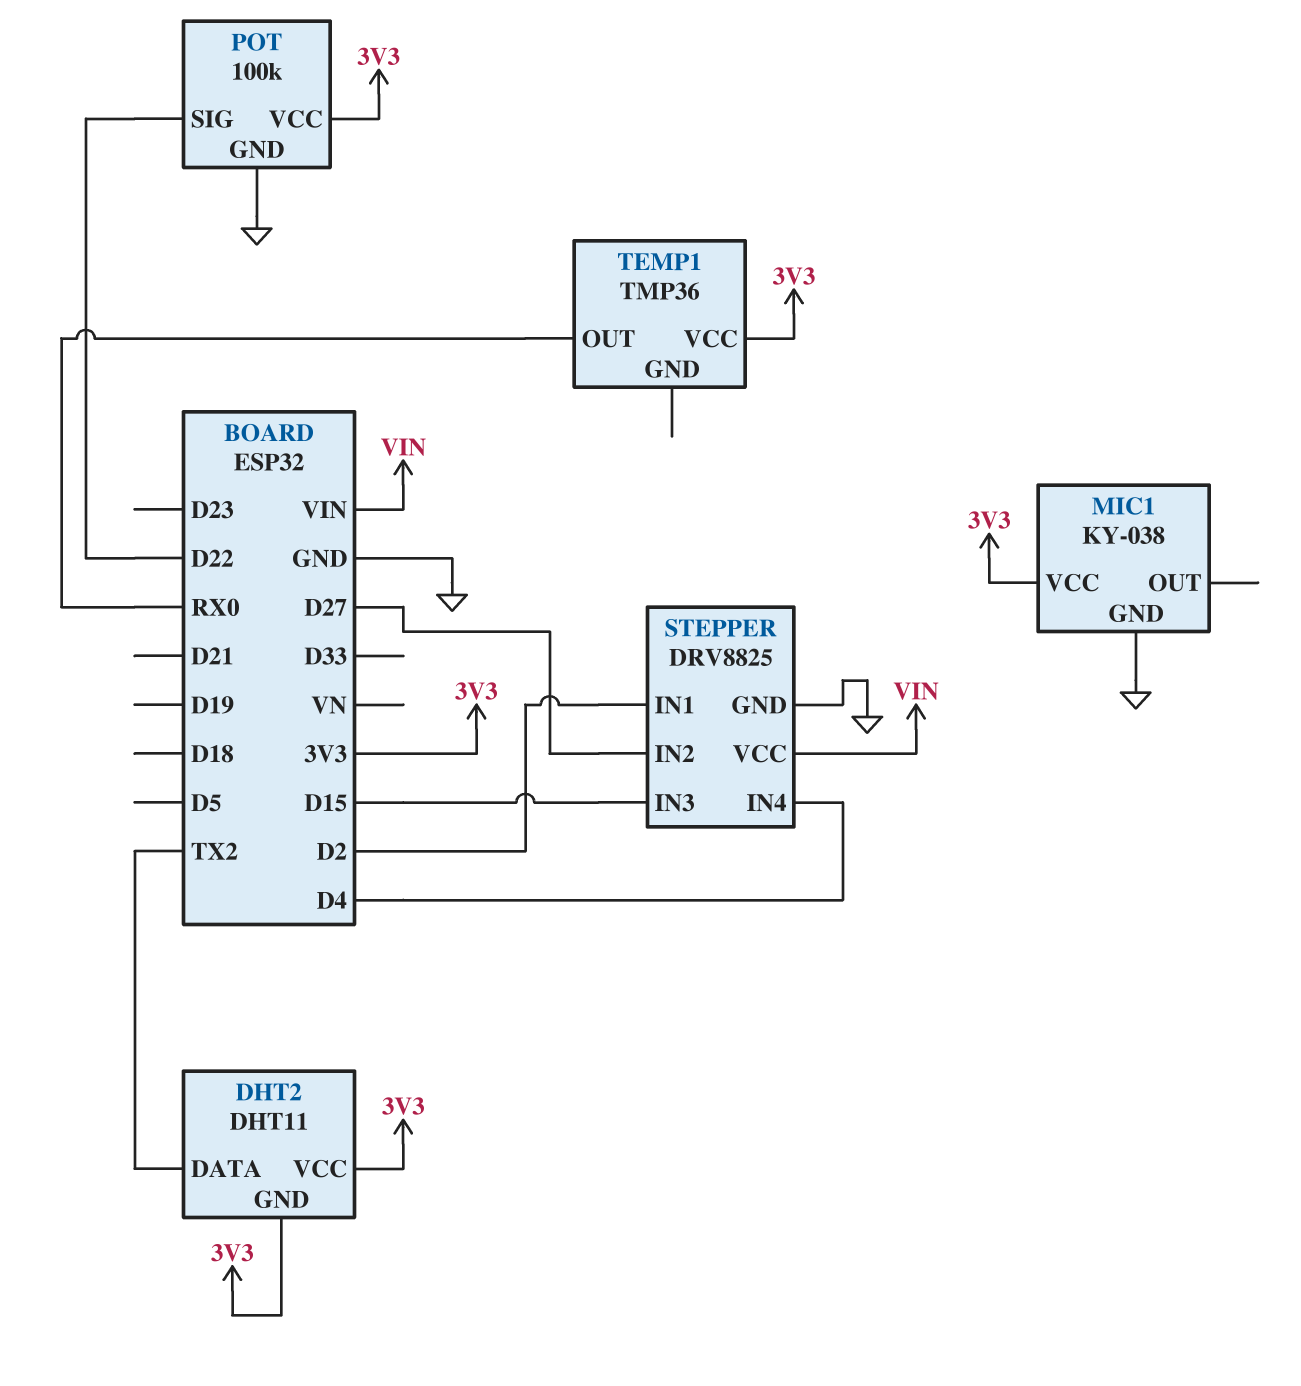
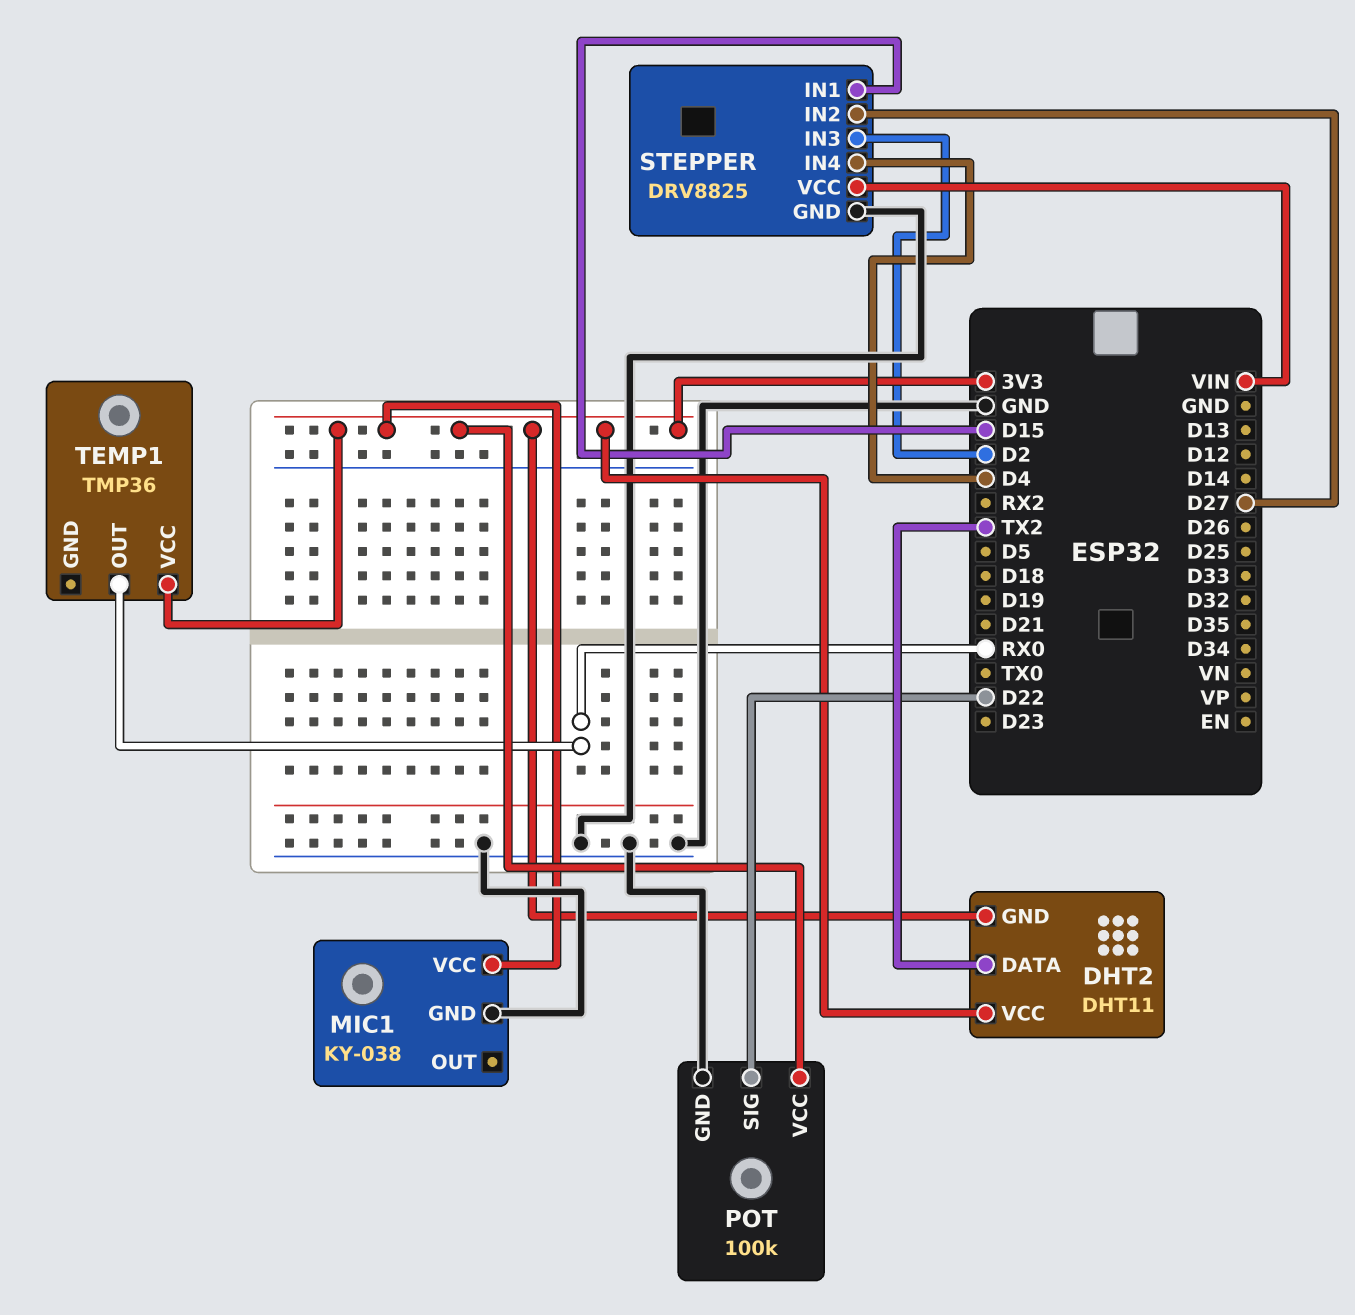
STEPPER pin IN1: D2 -> D15
STEPPER pin IN3: D15 -> D2

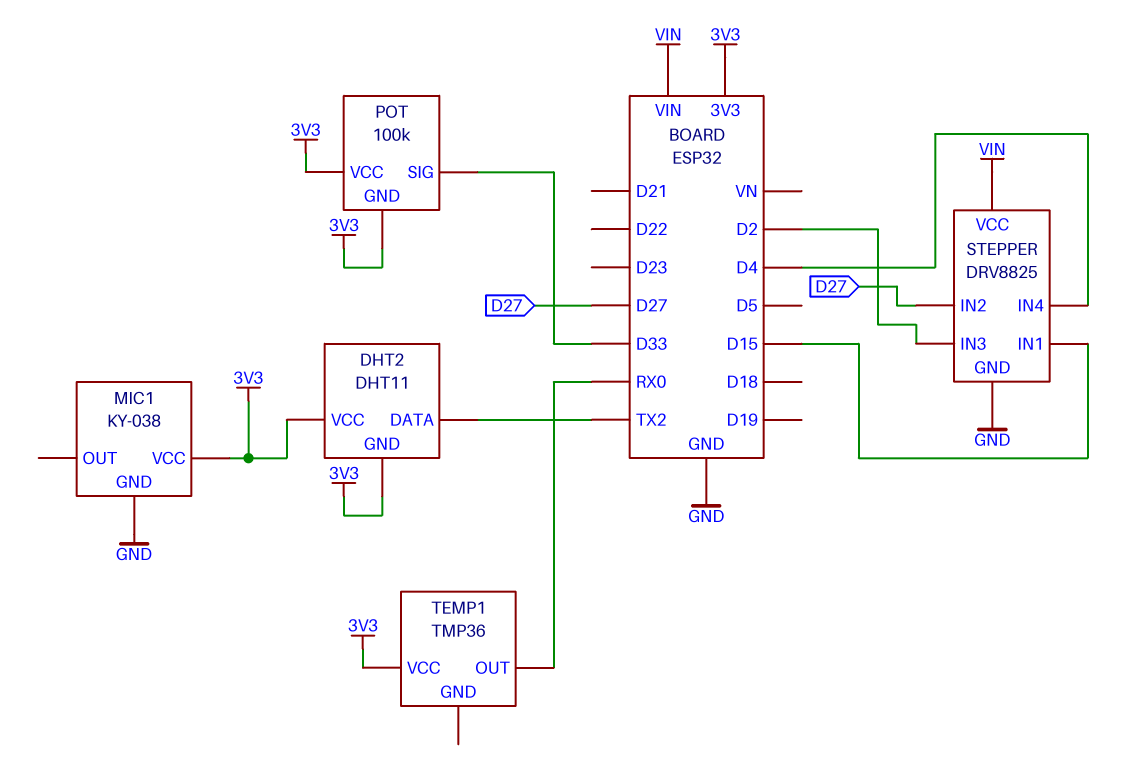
POT pin GND: GND -> 3V3
POT pin SIG: D22 -> D33

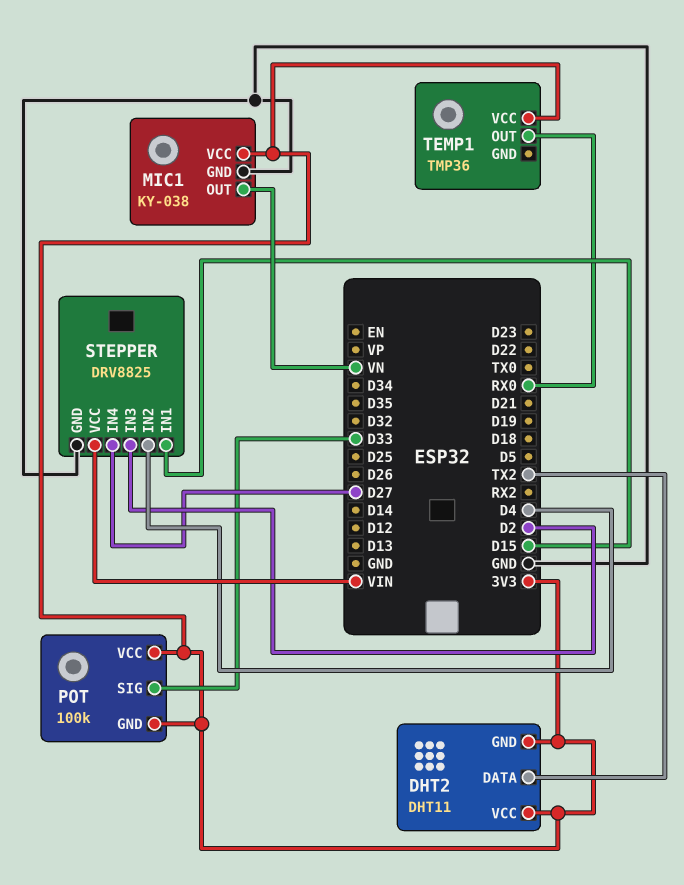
MIC1 pin OUT: none -> VN
STEPPER pin IN2: D27 -> D4
STEPPER pin IN4: D4 -> D27

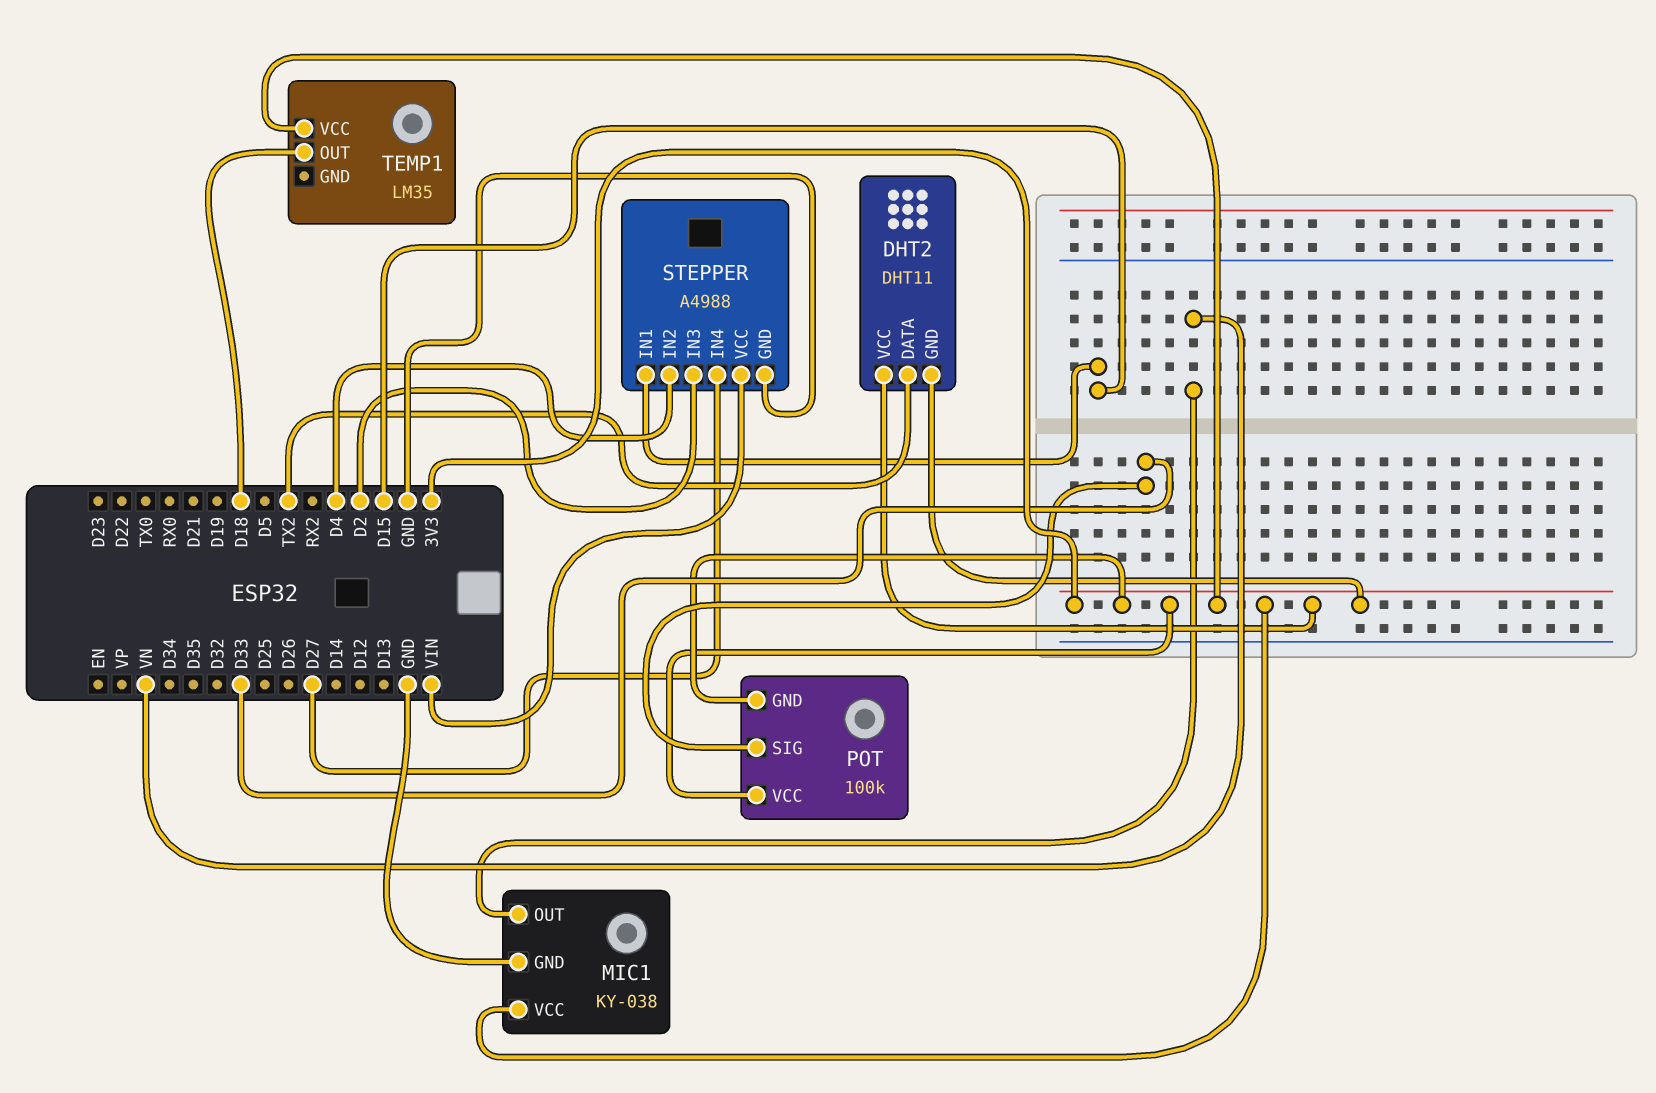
STEPPER: DRV8825 -> A4988
TEMP1: TMP36 -> LM35
TEMP1 pin OUT: RX0 -> D18

